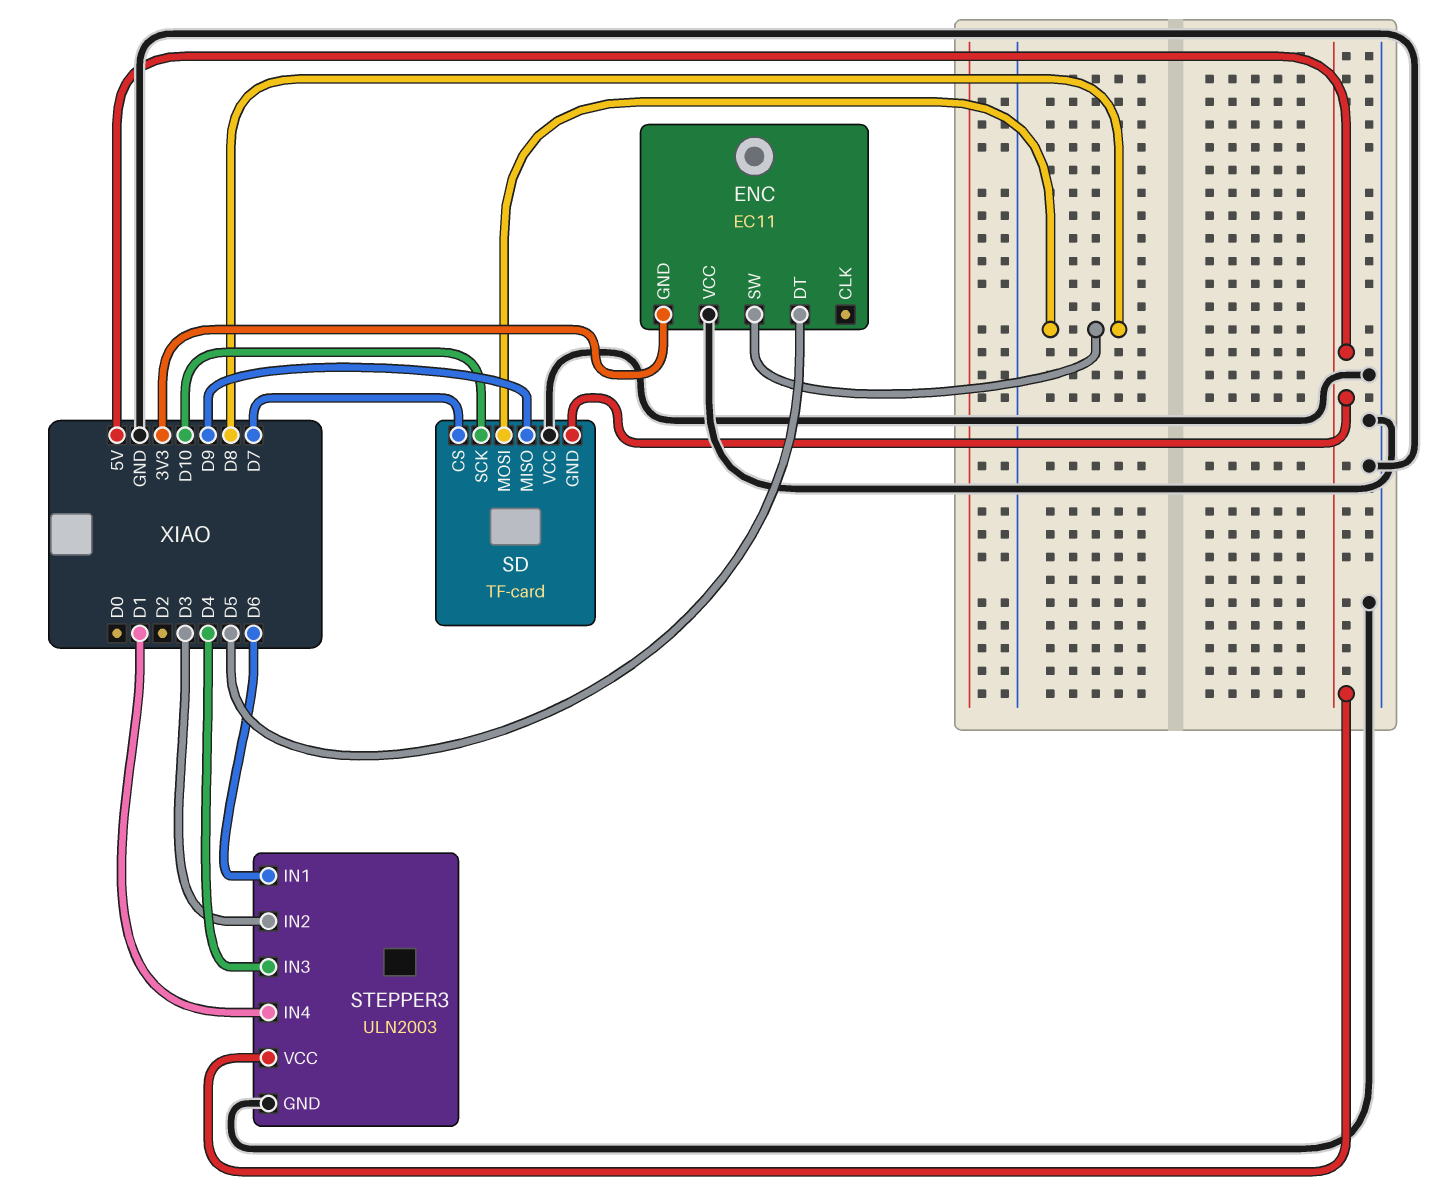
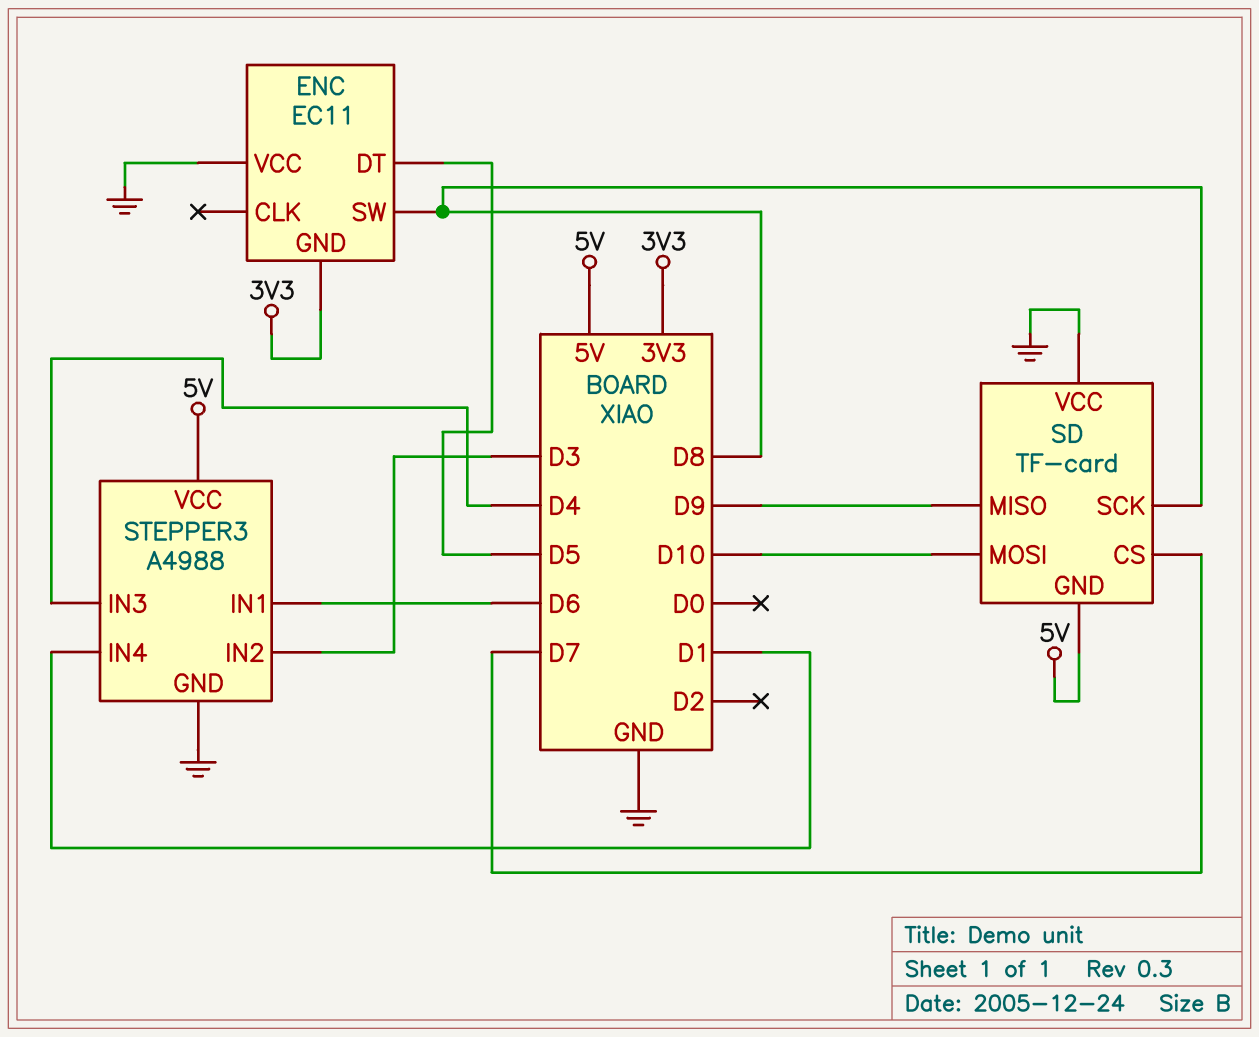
SD pin MOSI: D8 -> D10
SD pin SCK: D10 -> D8
STEPPER3: ULN2003 -> A4988

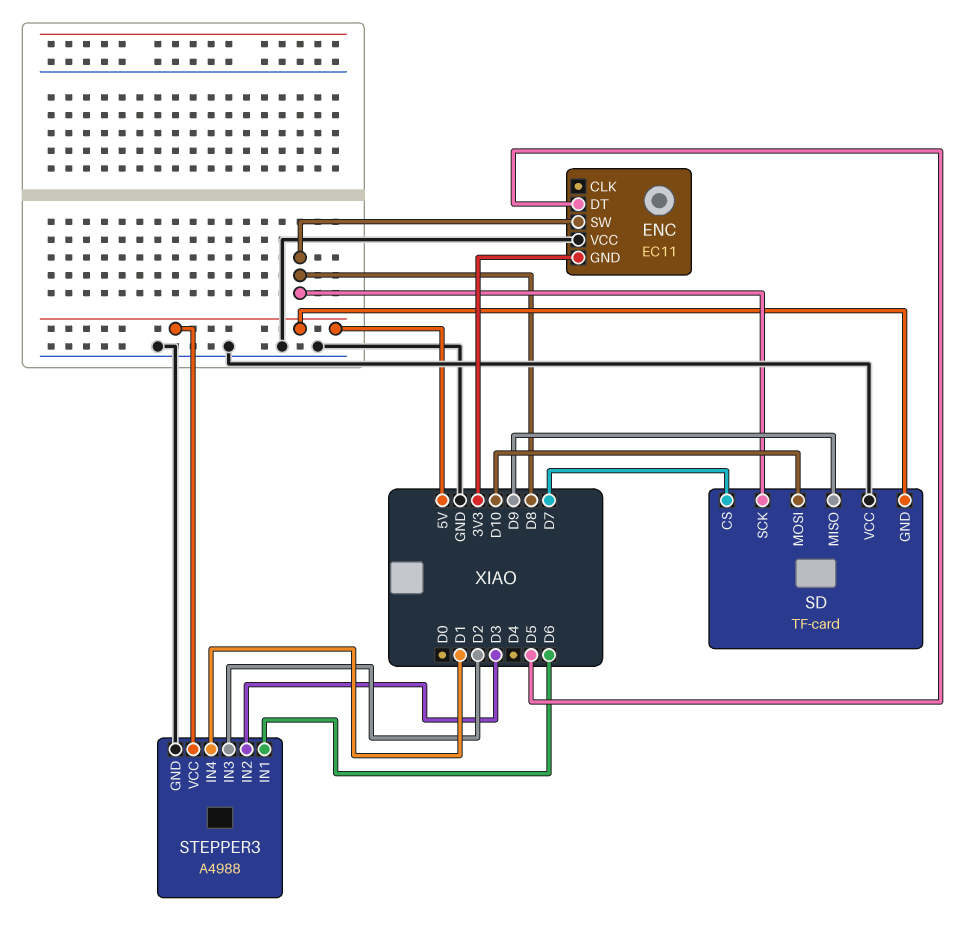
STEPPER3 pin IN3: D4 -> D2

